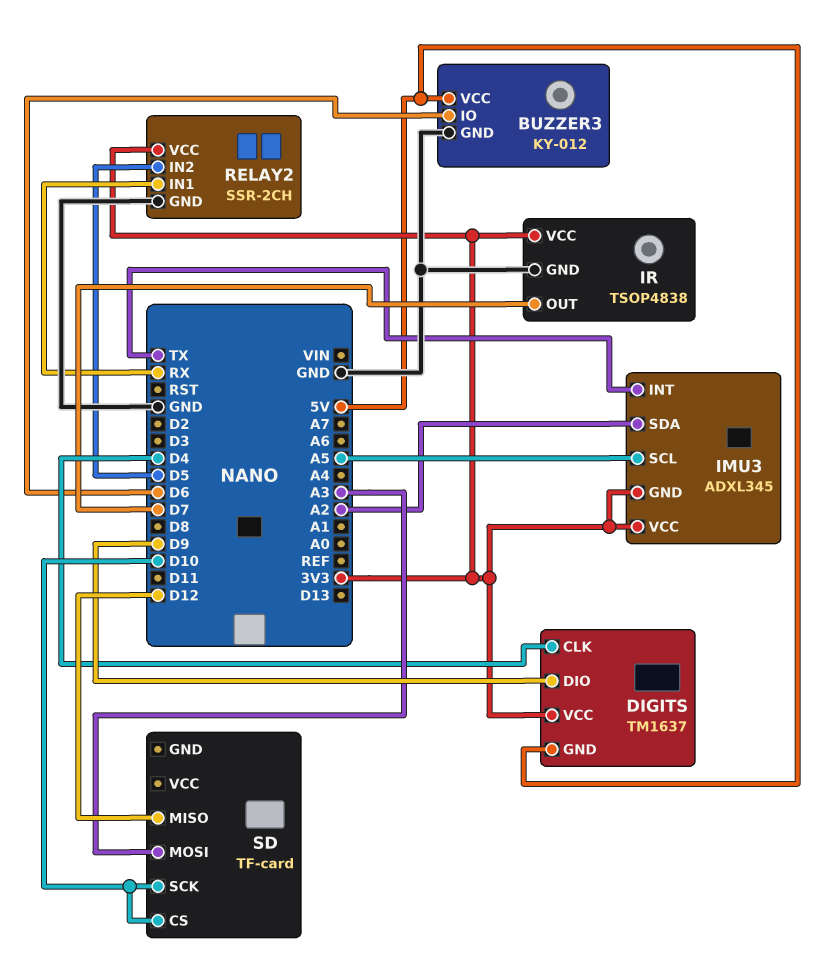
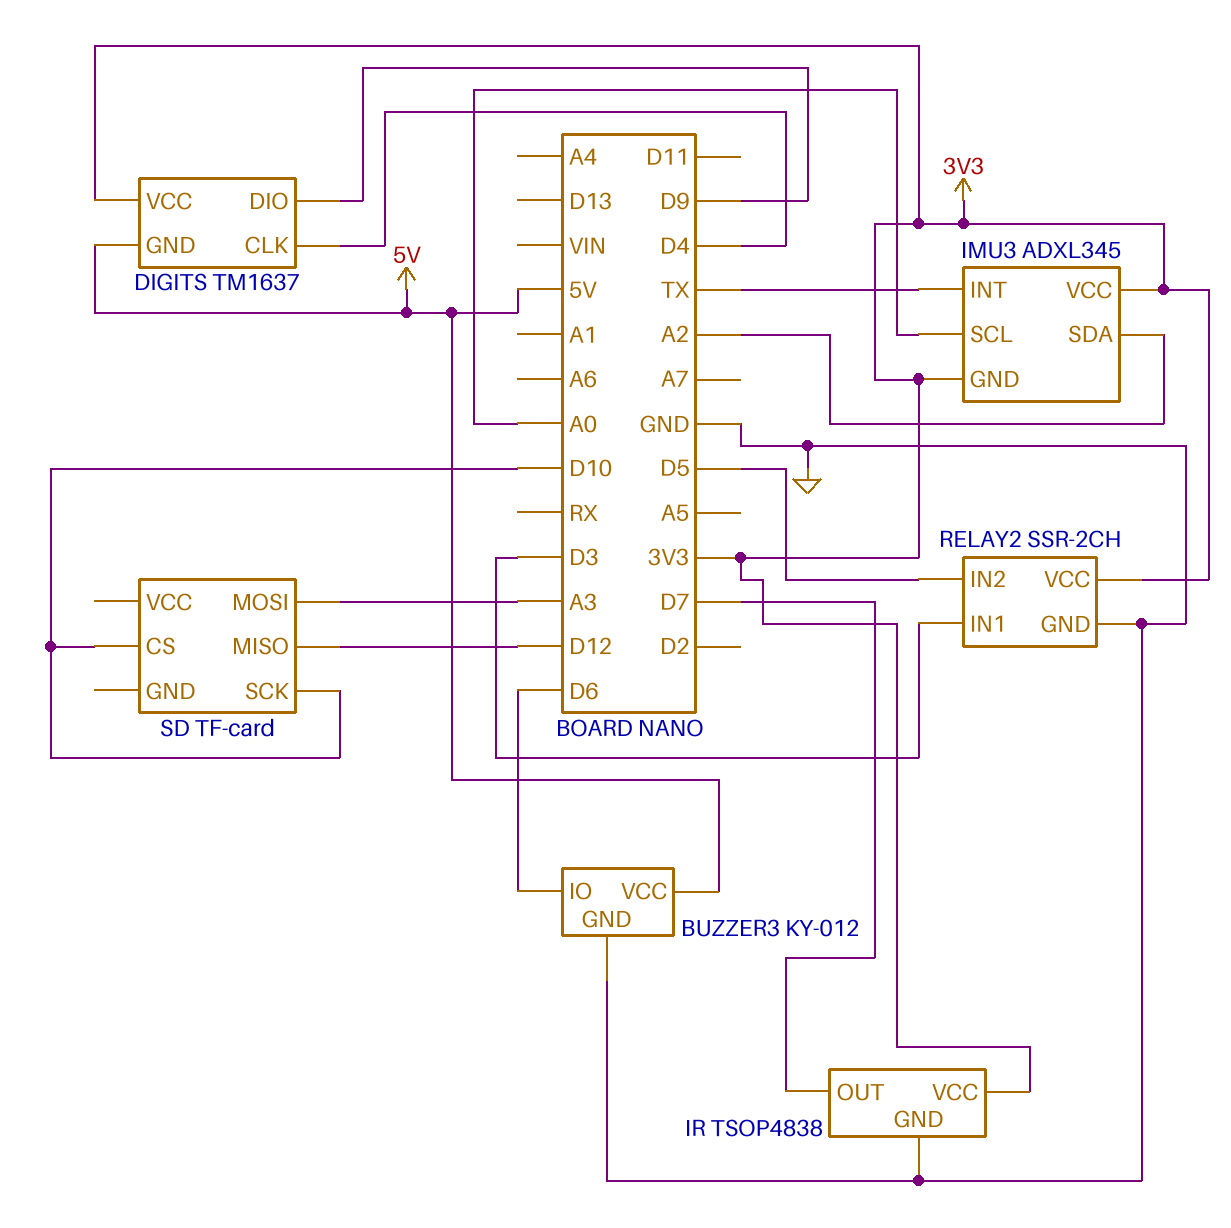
IMU3 pin SCL: A5 -> A0
RELAY2 pin IN1: RX -> D3

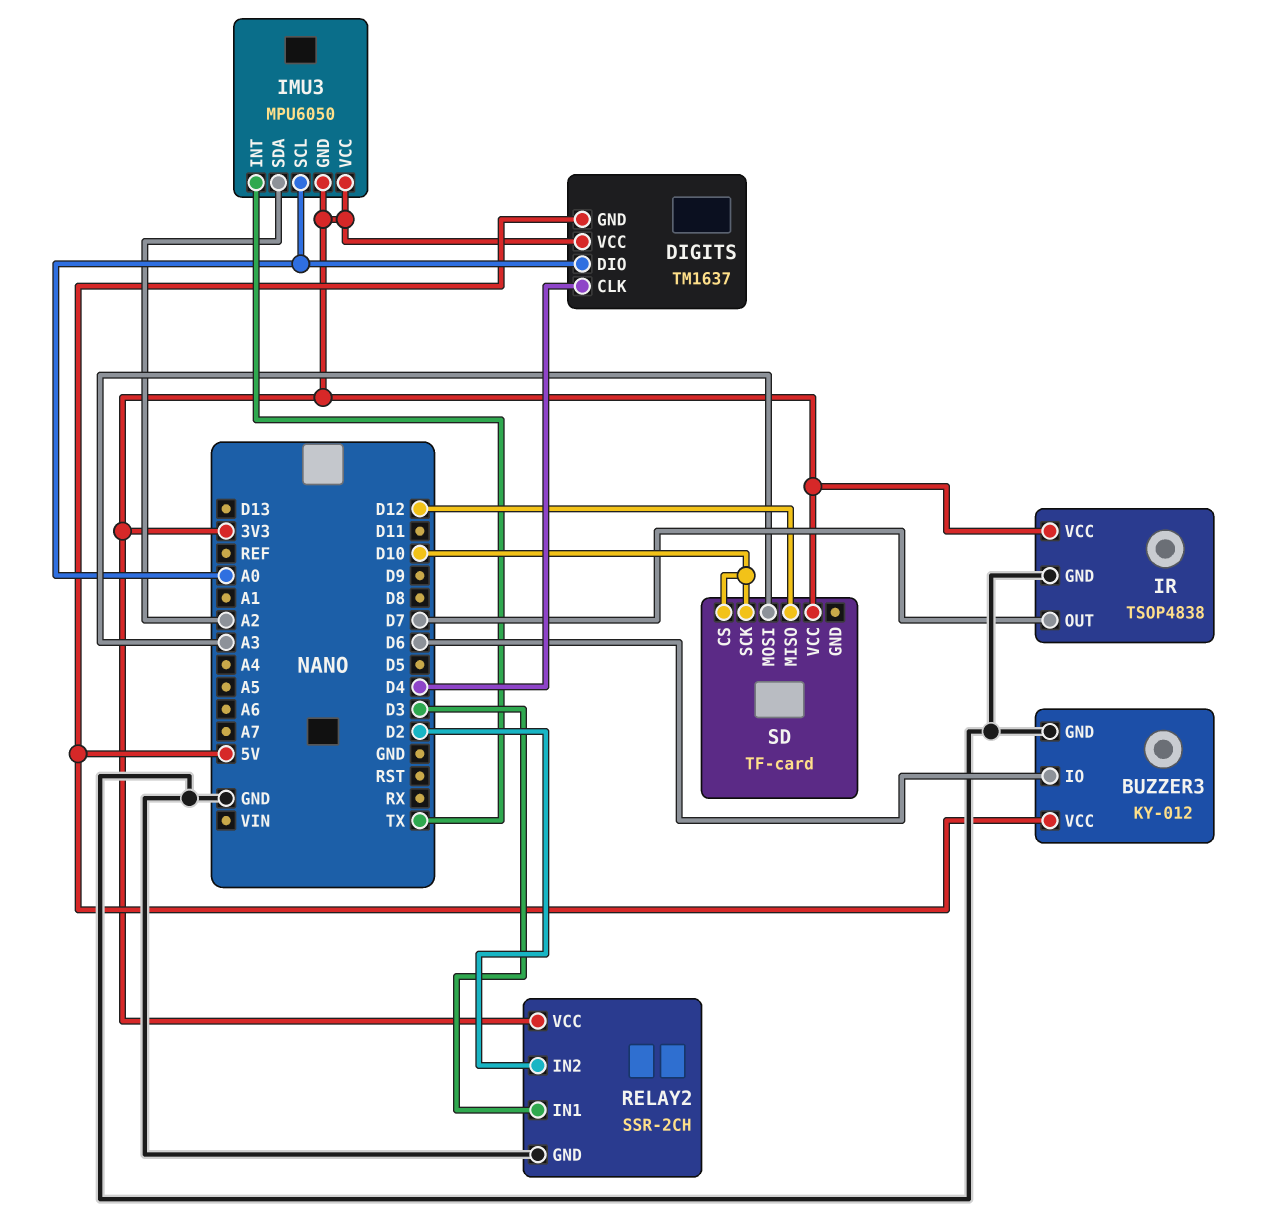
DIGITS pin DIO: D9 -> A0
IMU3: ADXL345 -> MPU6050
RELAY2 pin IN2: D5 -> D2
SD pin VCC: none -> 3V3

